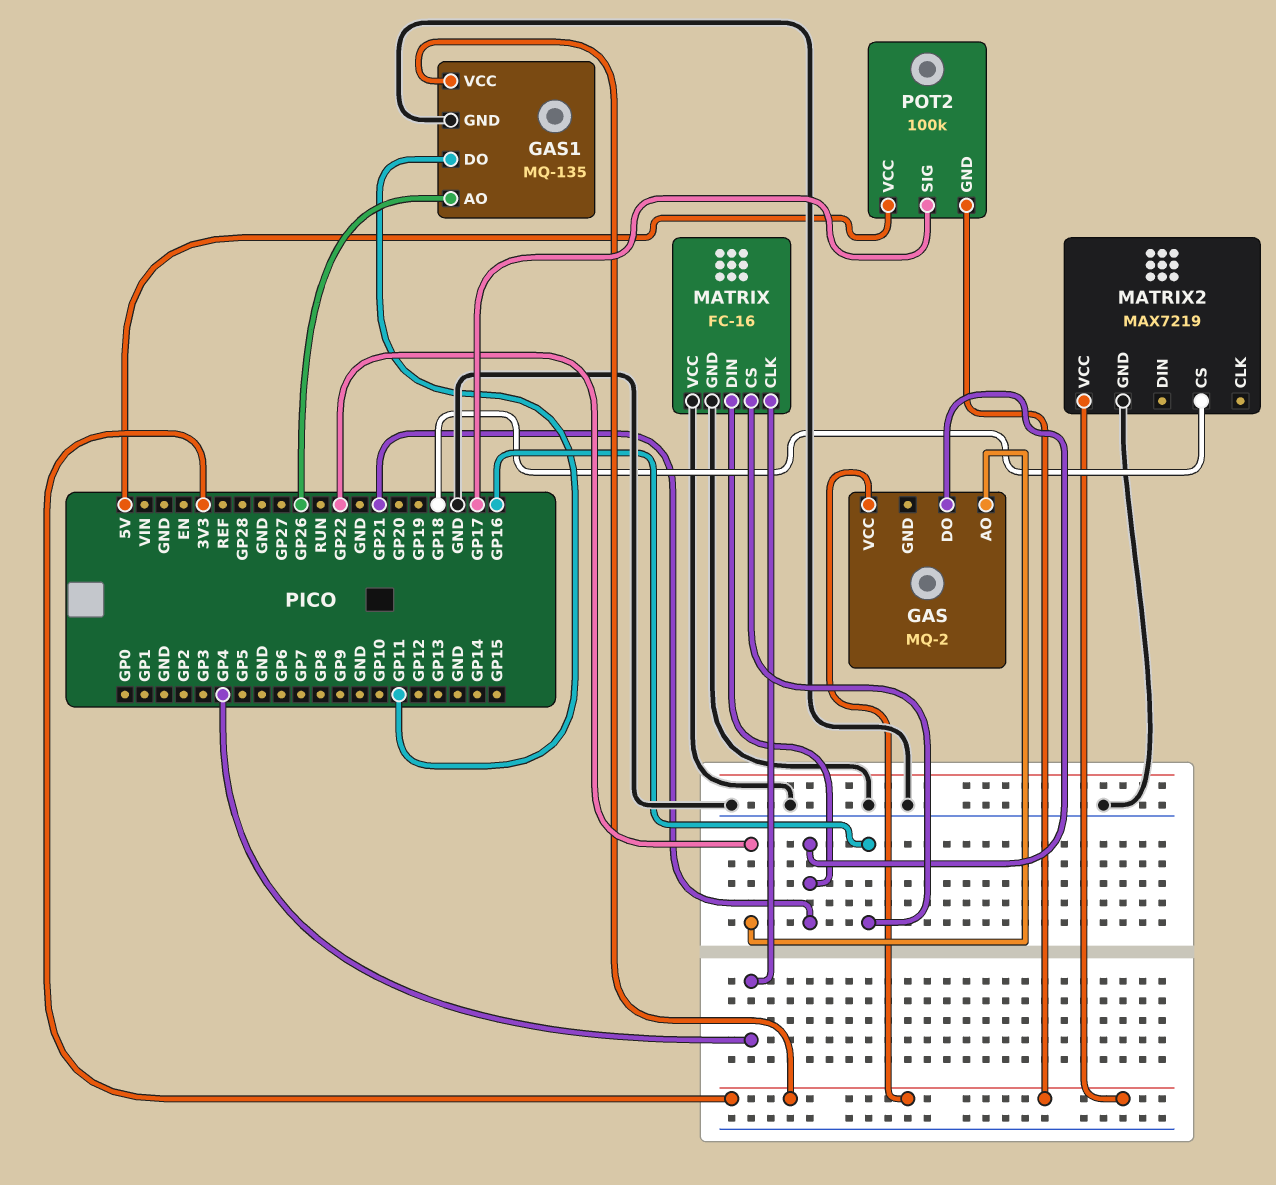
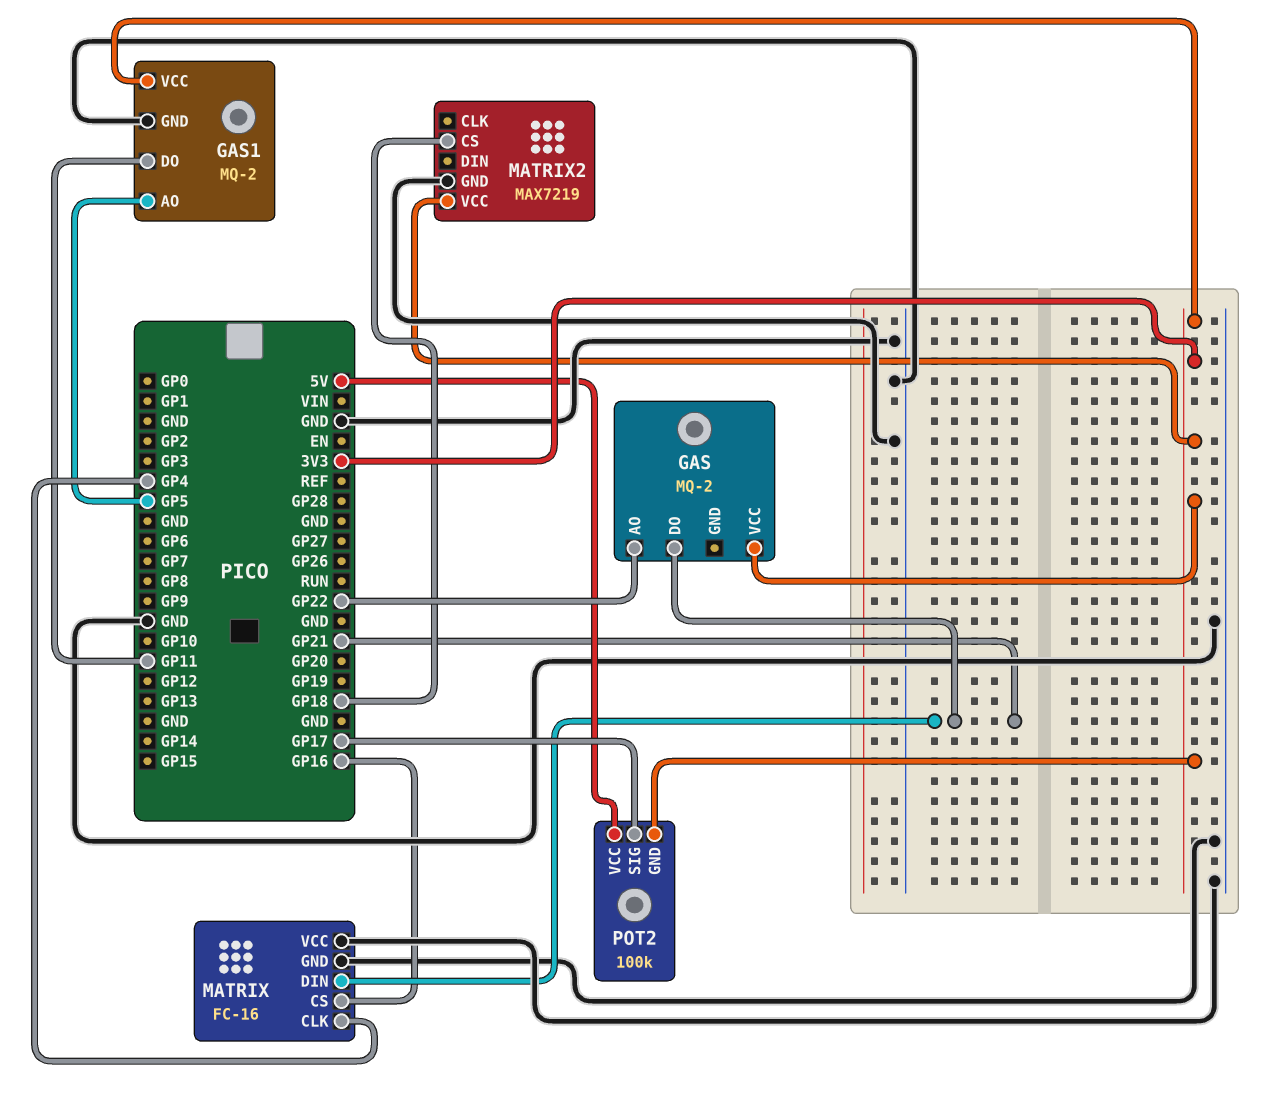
GAS1: MQ-135 -> MQ-2
GAS1 pin AO: GP26 -> GP5

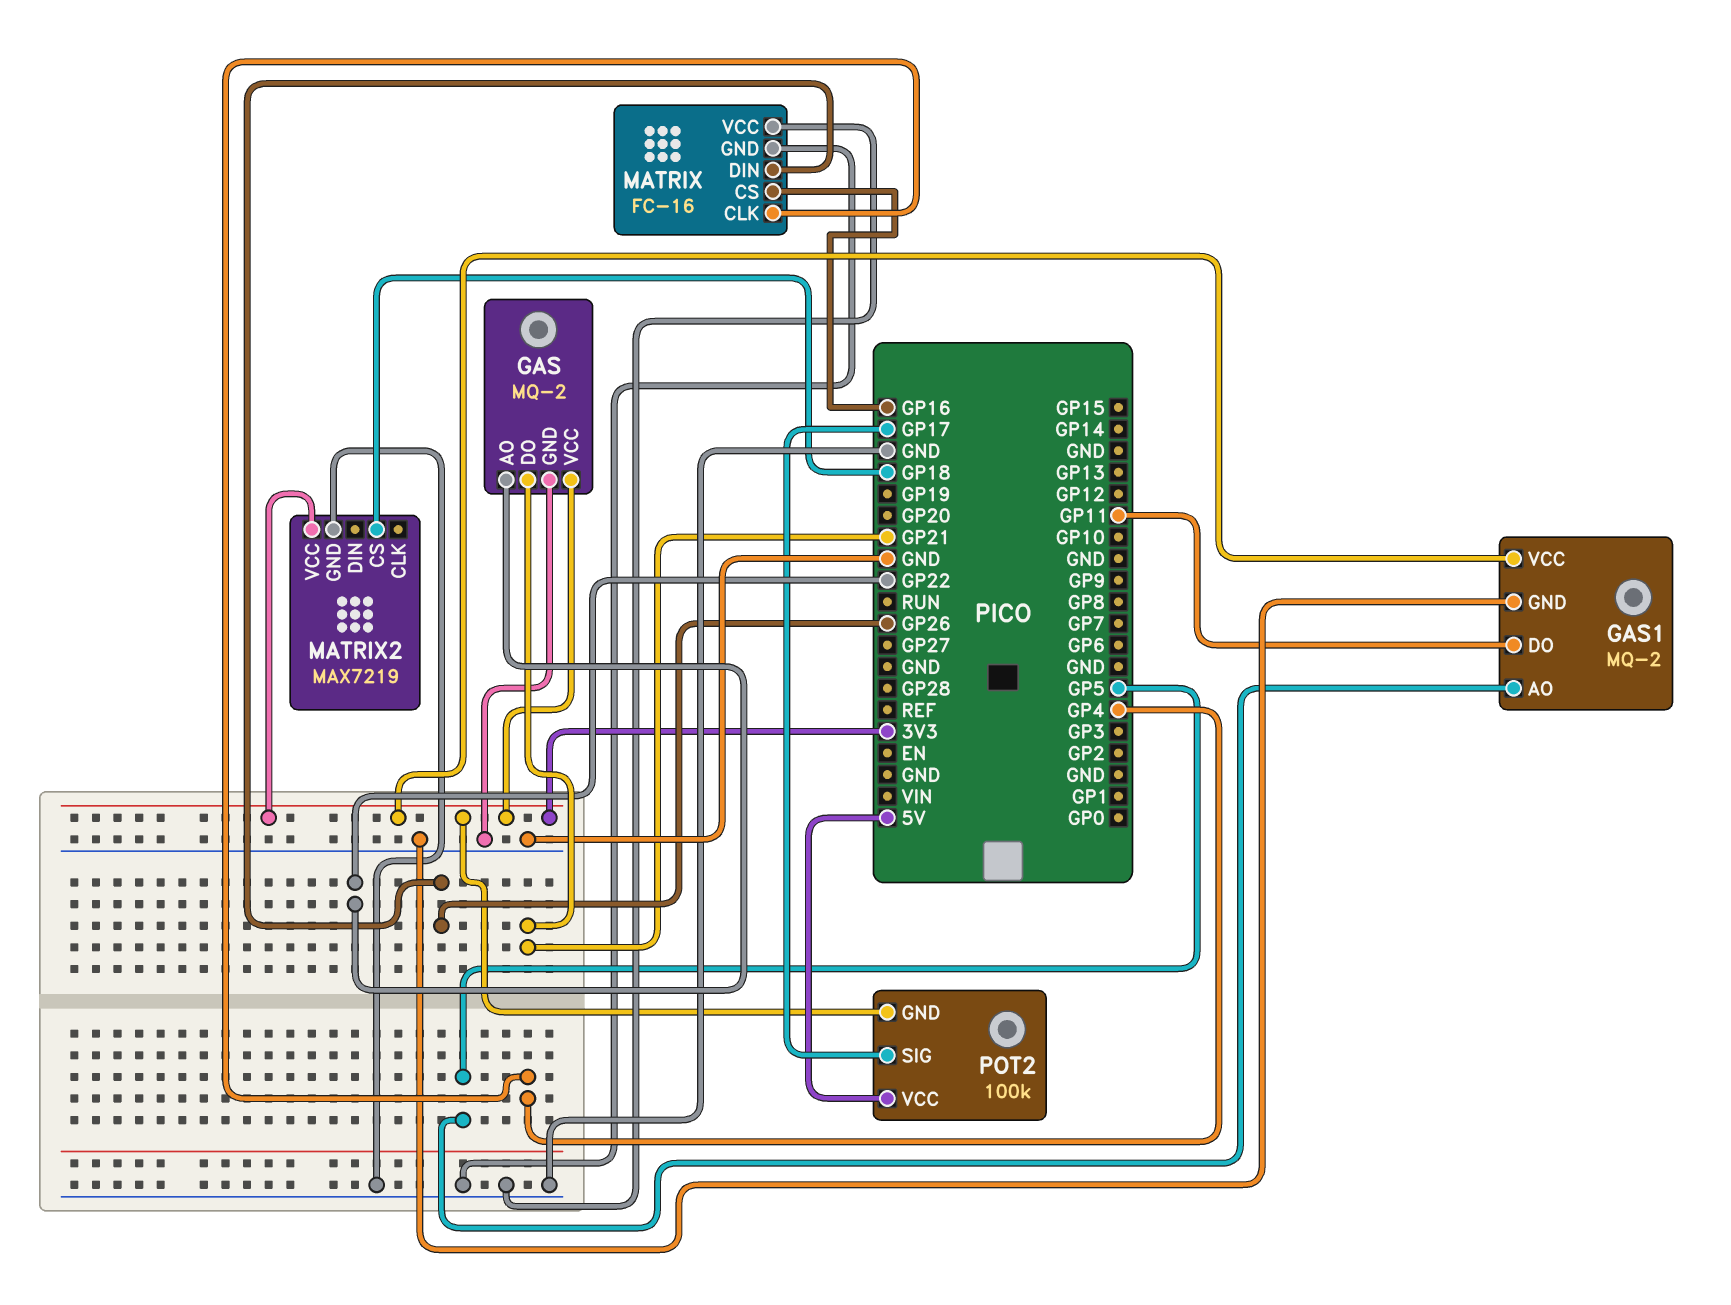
GAS pin GND: none -> GND
MATRIX pin DIN: GP21 -> GP26

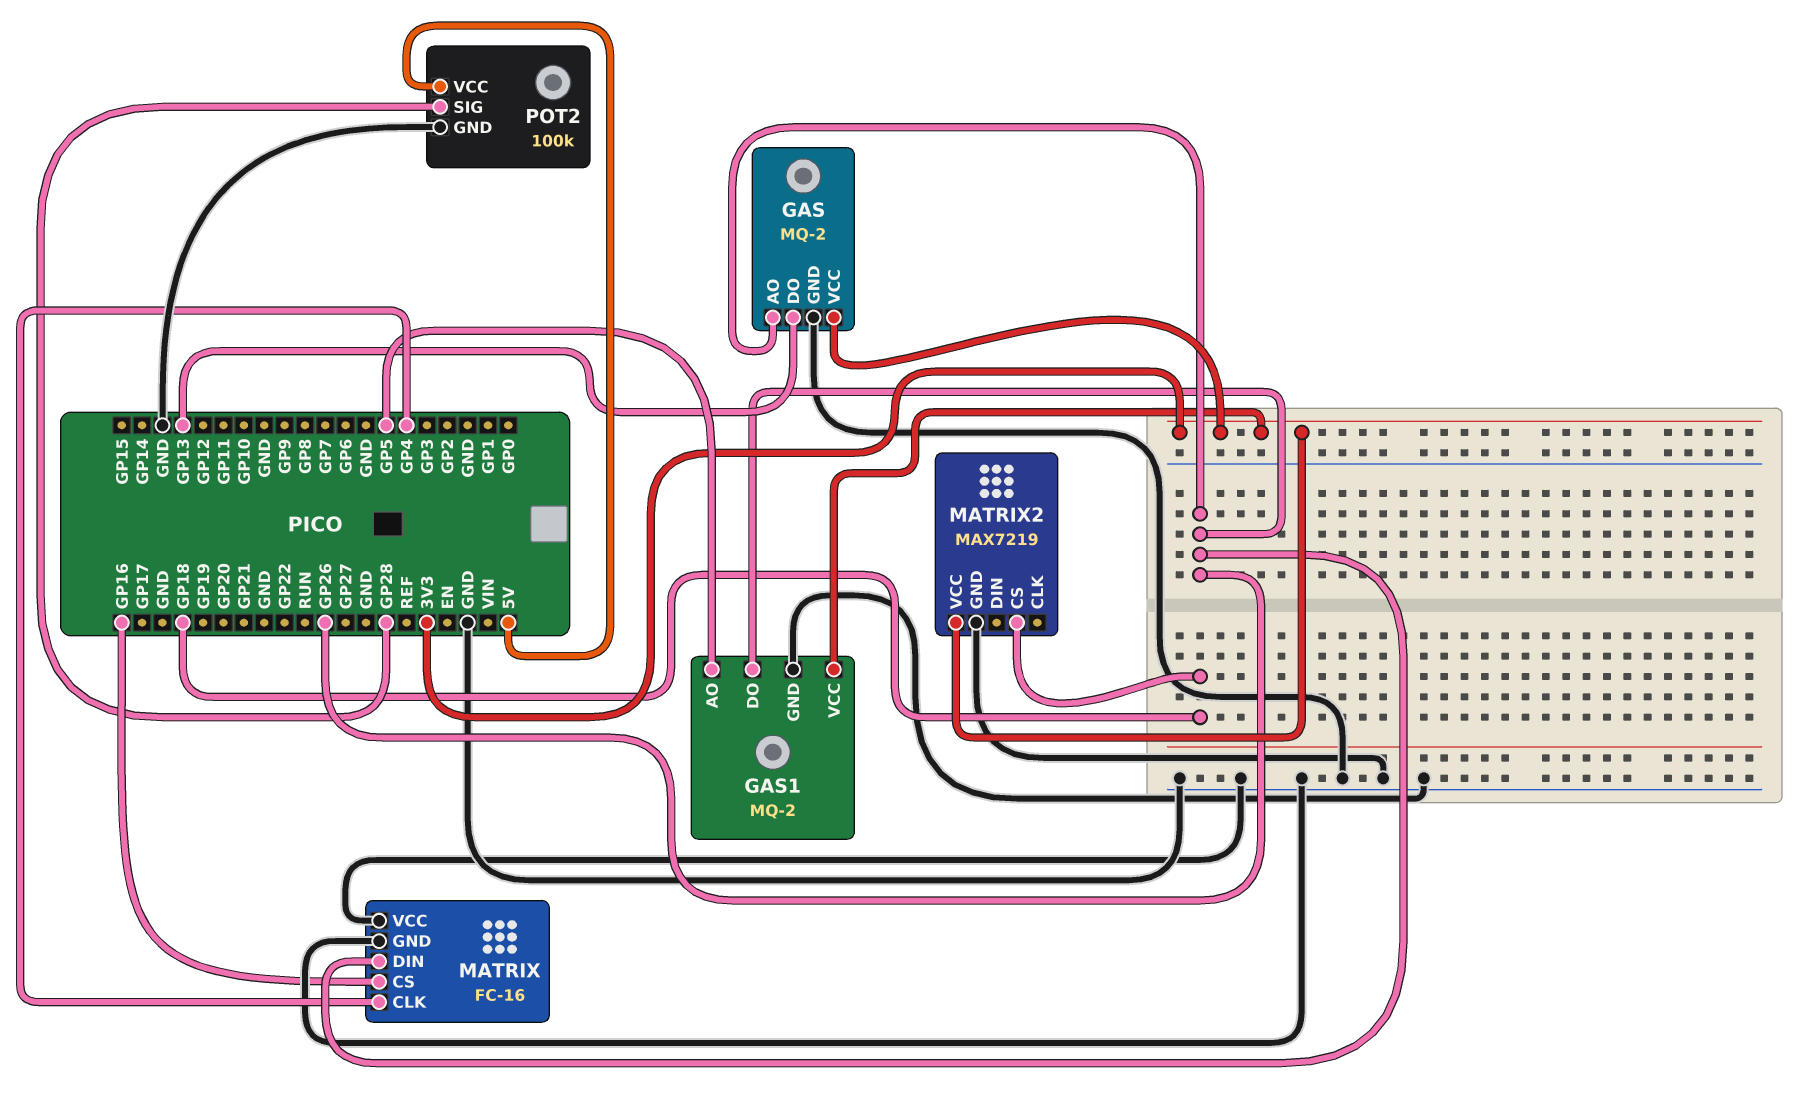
GAS pin AO: GP22 -> GP26
GAS pin DO: GP21 -> GP13
GAS1 pin DO: GP11 -> GP26
POT2 pin GND: 3V3 -> GND
POT2 pin SIG: GP17 -> GP28

